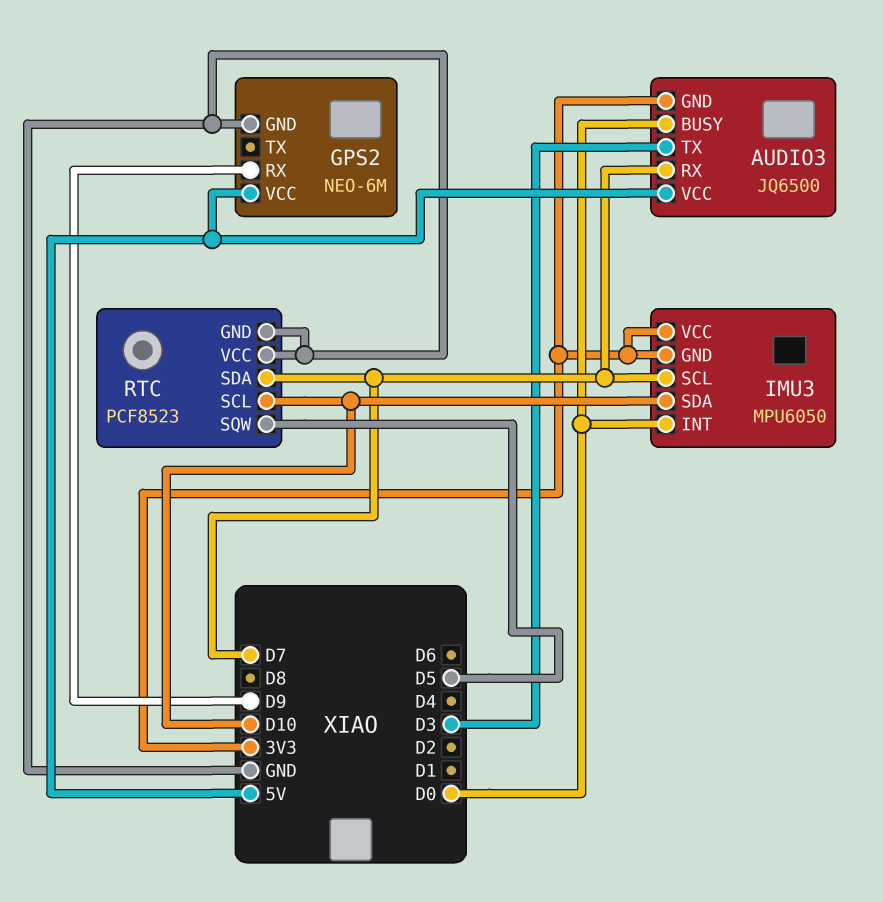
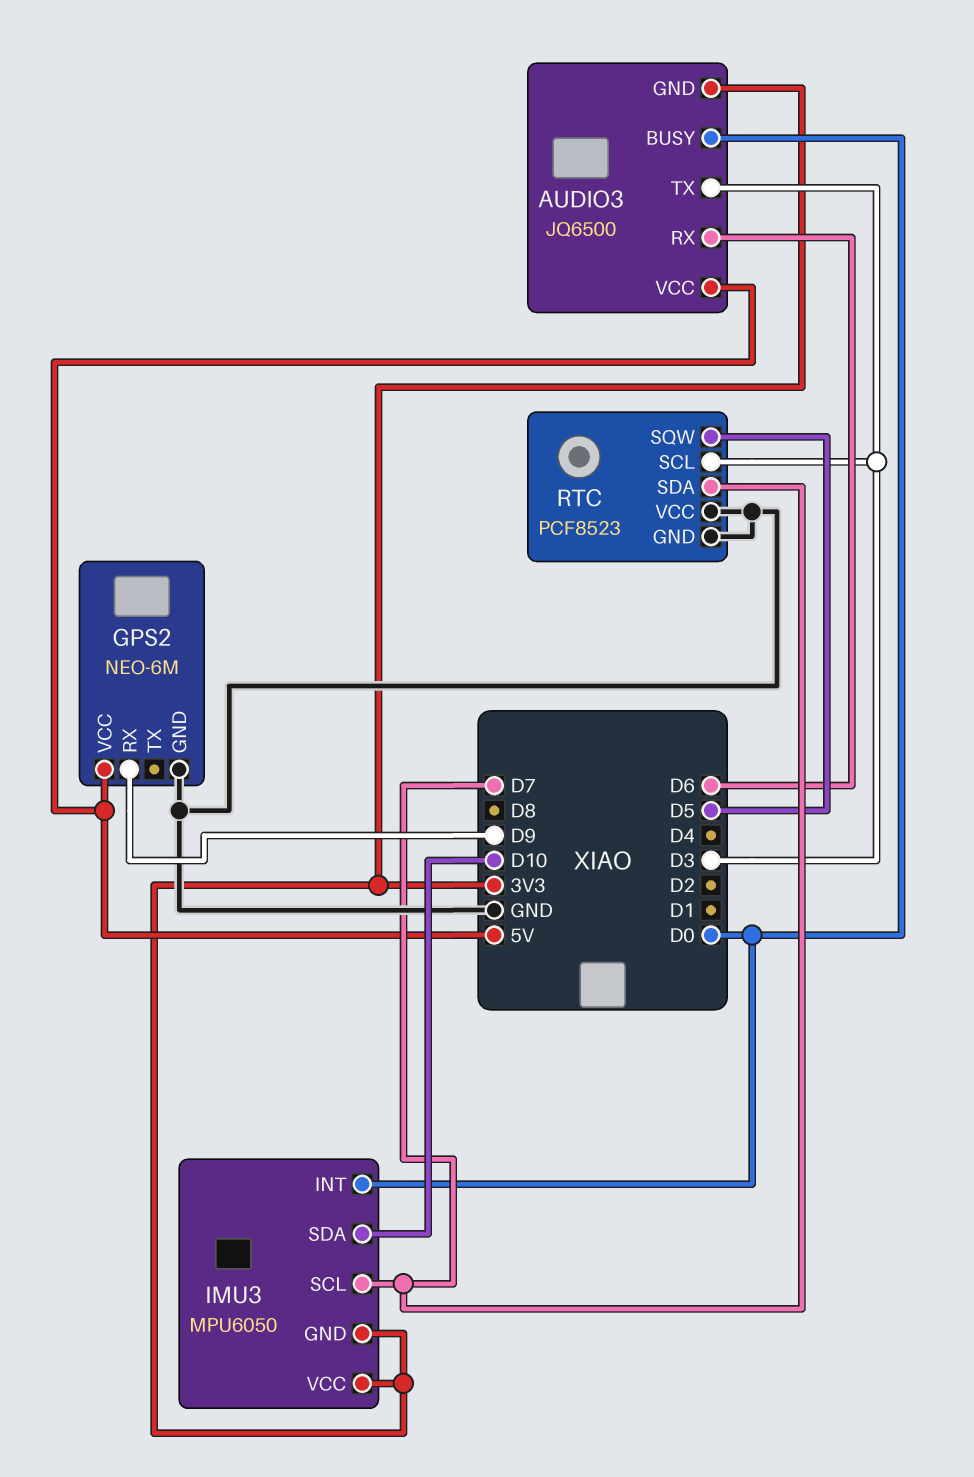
AUDIO3 pin RX: D7 -> D6
RTC pin SCL: D10 -> D3

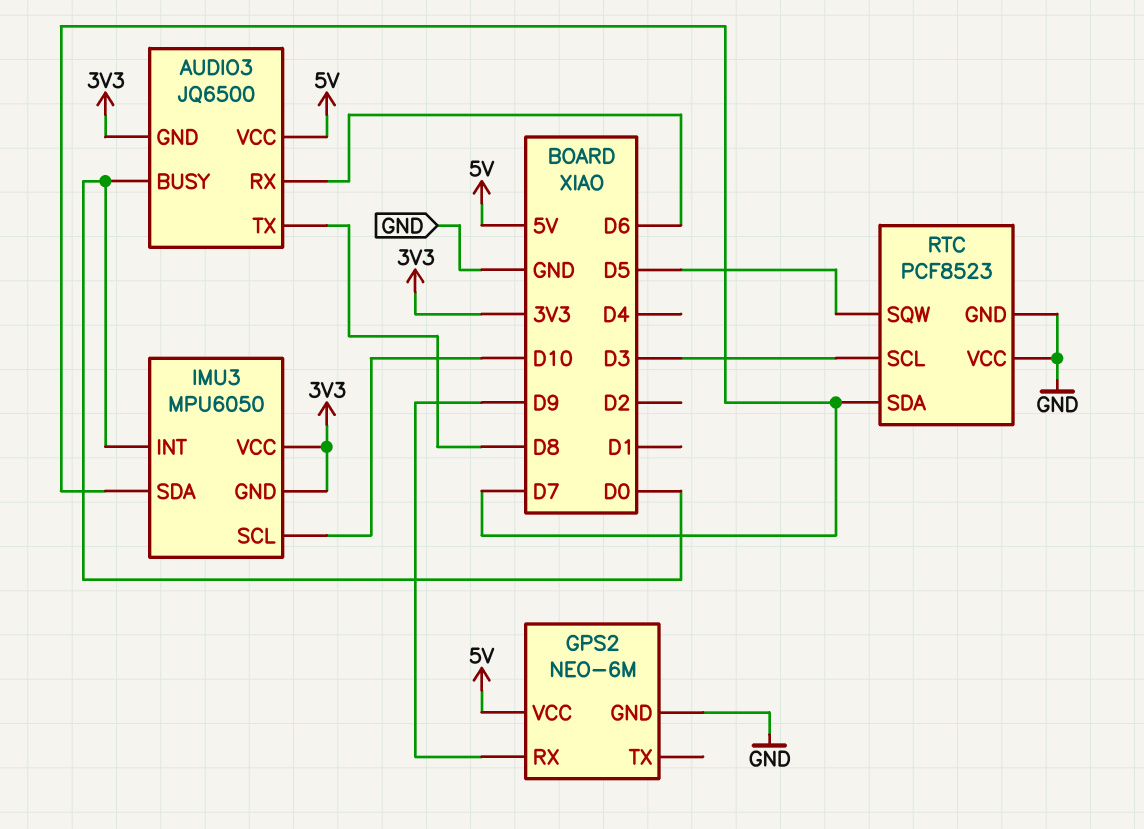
AUDIO3 pin TX: D3 -> D8
IMU3 pin SCL: D7 -> D10
IMU3 pin SDA: D10 -> D7

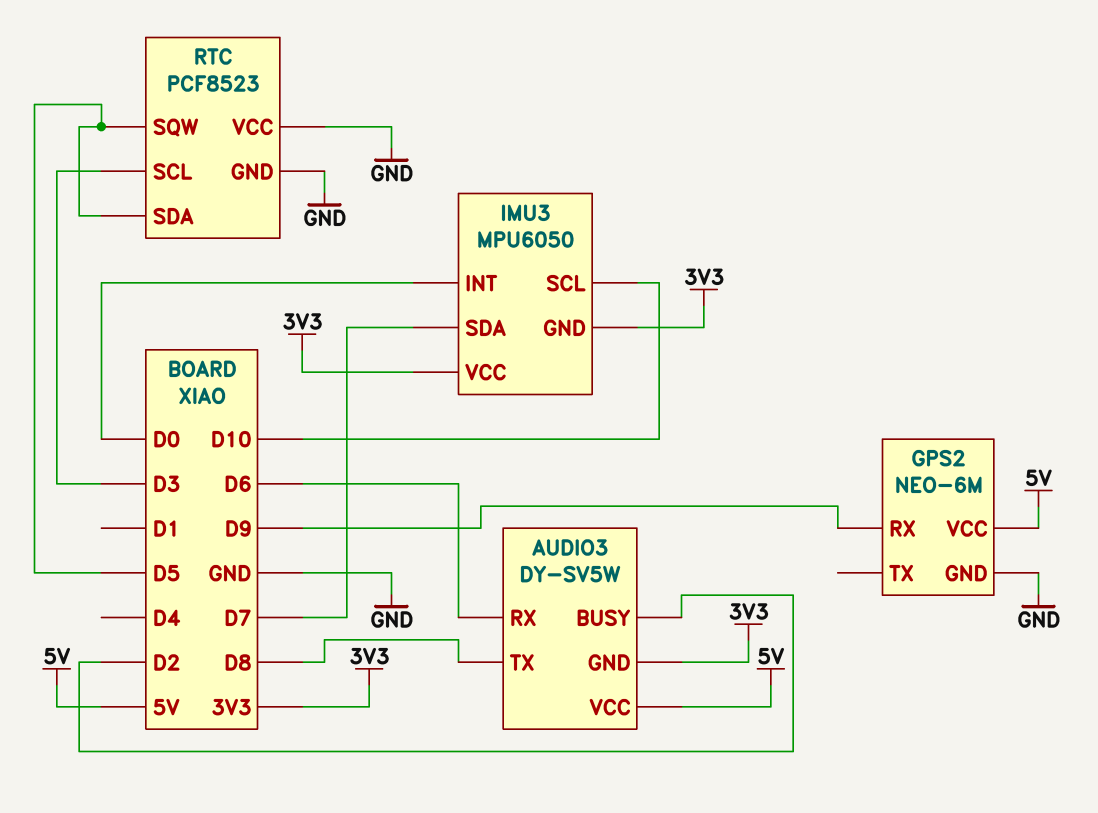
AUDIO3: JQ6500 -> DY-SV5W
AUDIO3 pin BUSY: D0 -> D2
RTC pin SDA: D7 -> D5

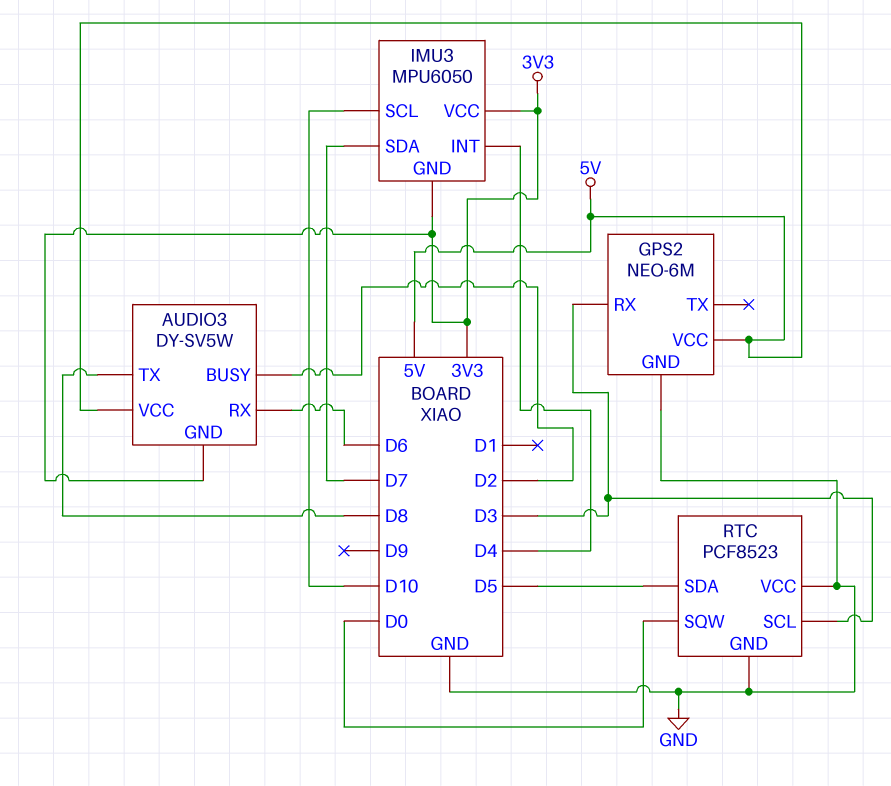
GPS2 pin RX: D9 -> D3
IMU3 pin INT: D0 -> D4
RTC pin SQW: D5 -> D0

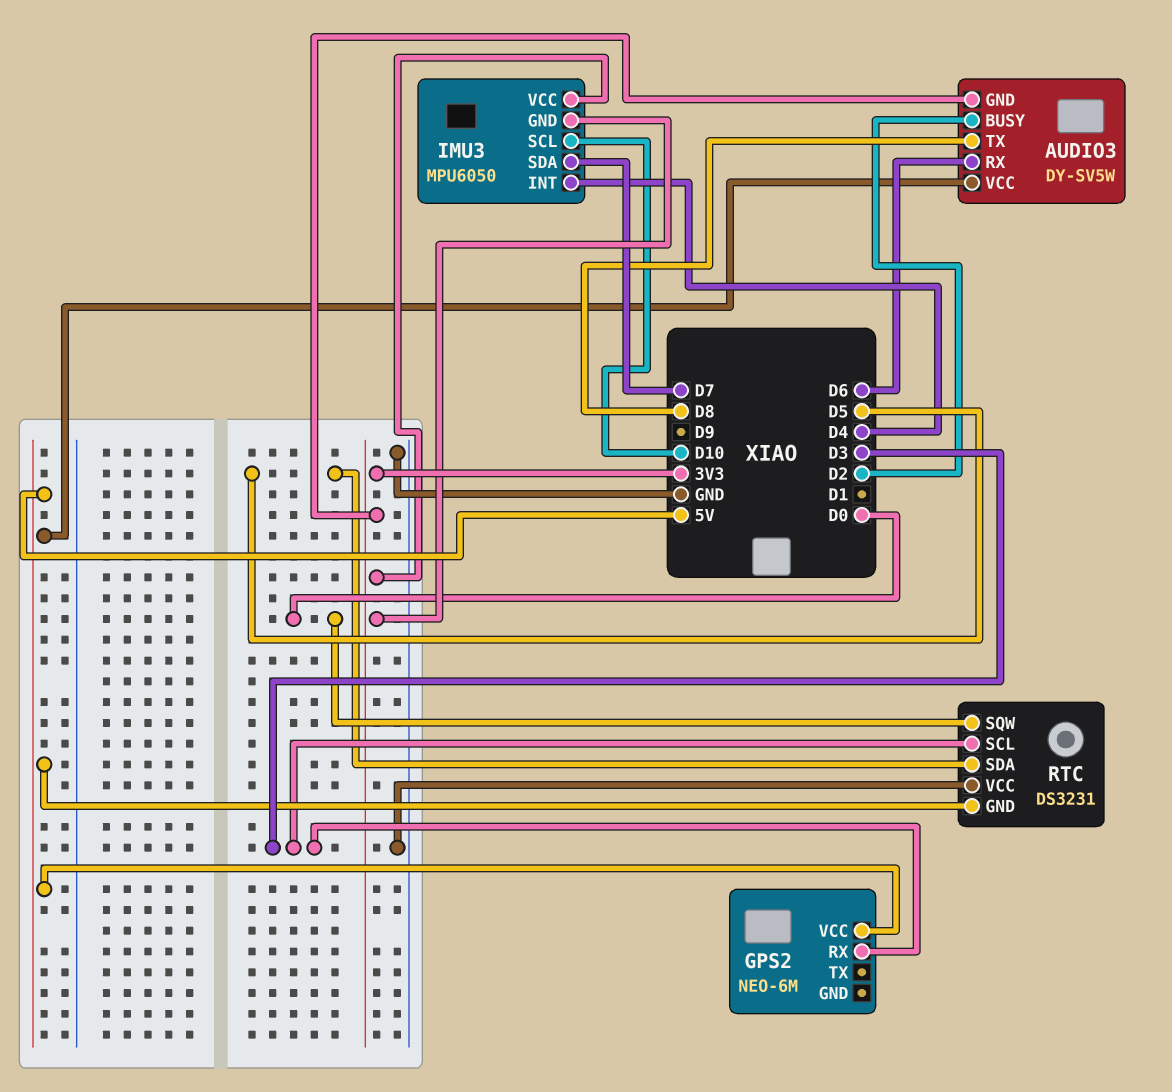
GPS2 pin GND: GND -> none
RTC: PCF8523 -> DS3231
RTC pin GND: GND -> 5V

